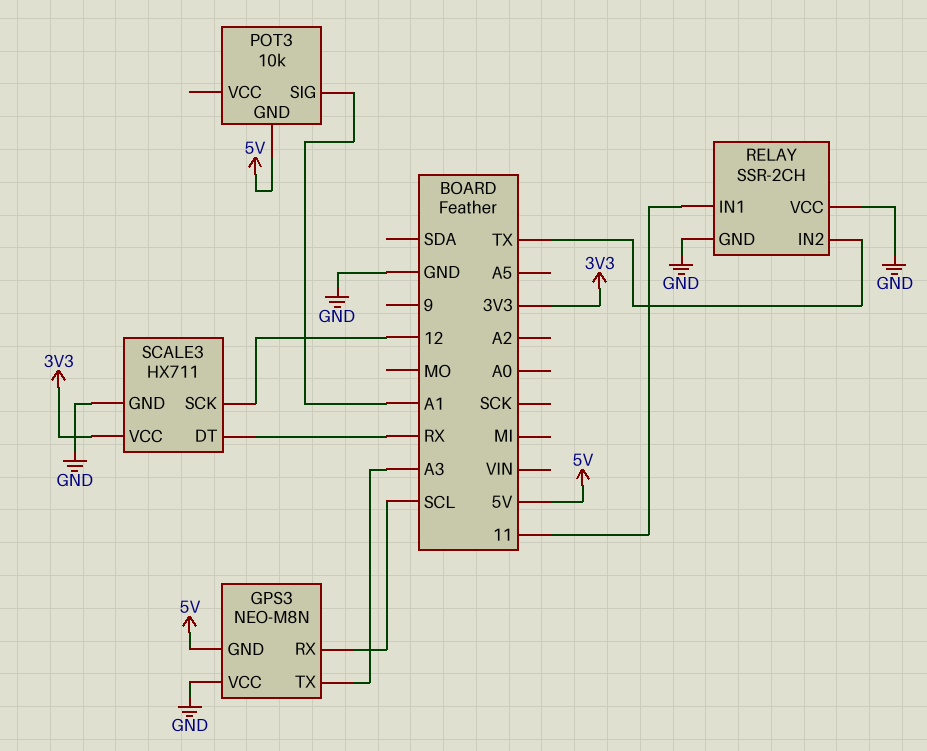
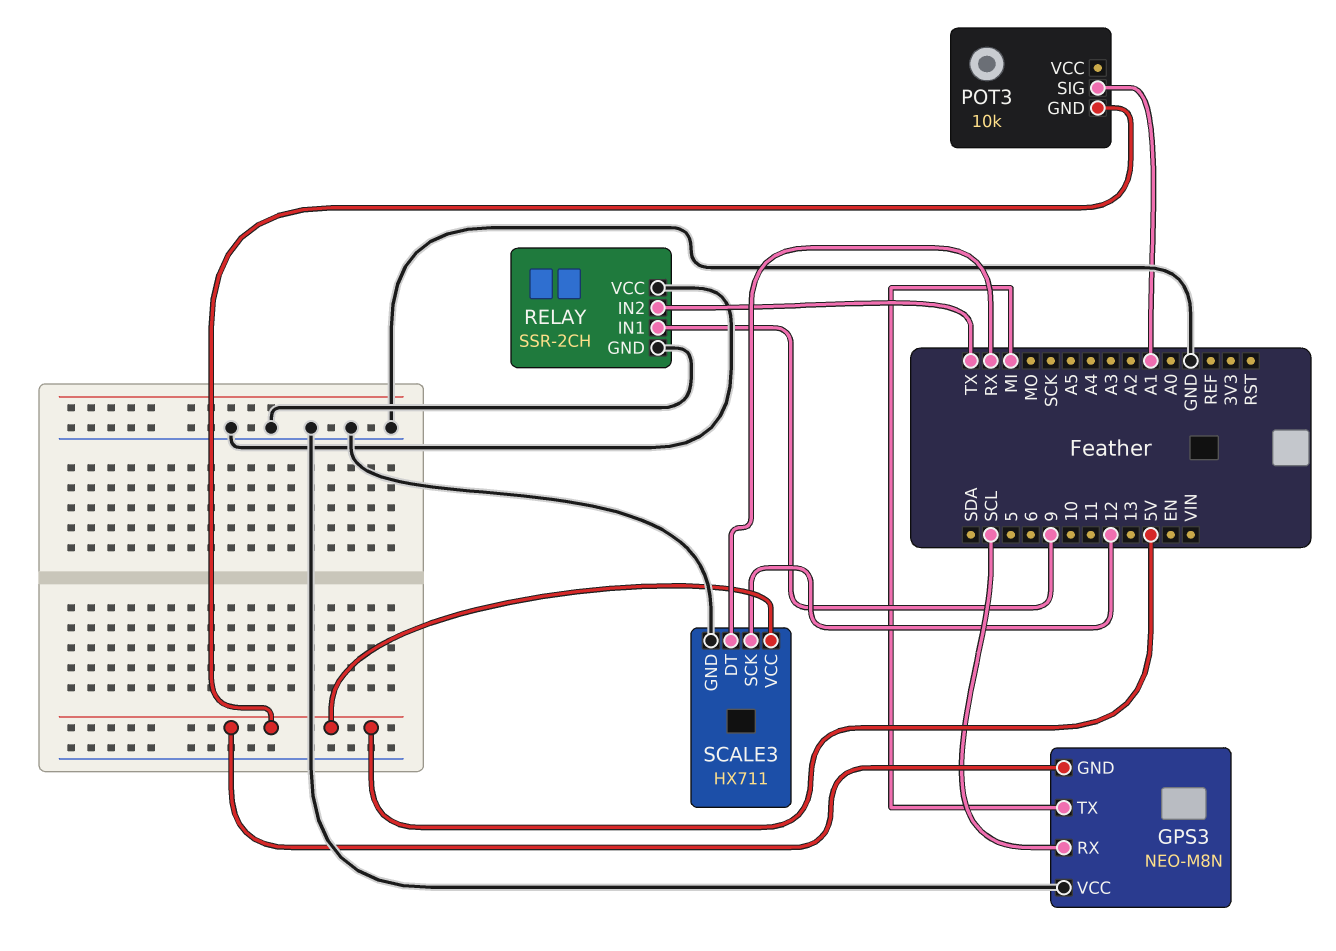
GPS3 pin TX: A3 -> MI
RELAY pin IN1: 11 -> 9
SCALE3 pin VCC: 3V3 -> 5V

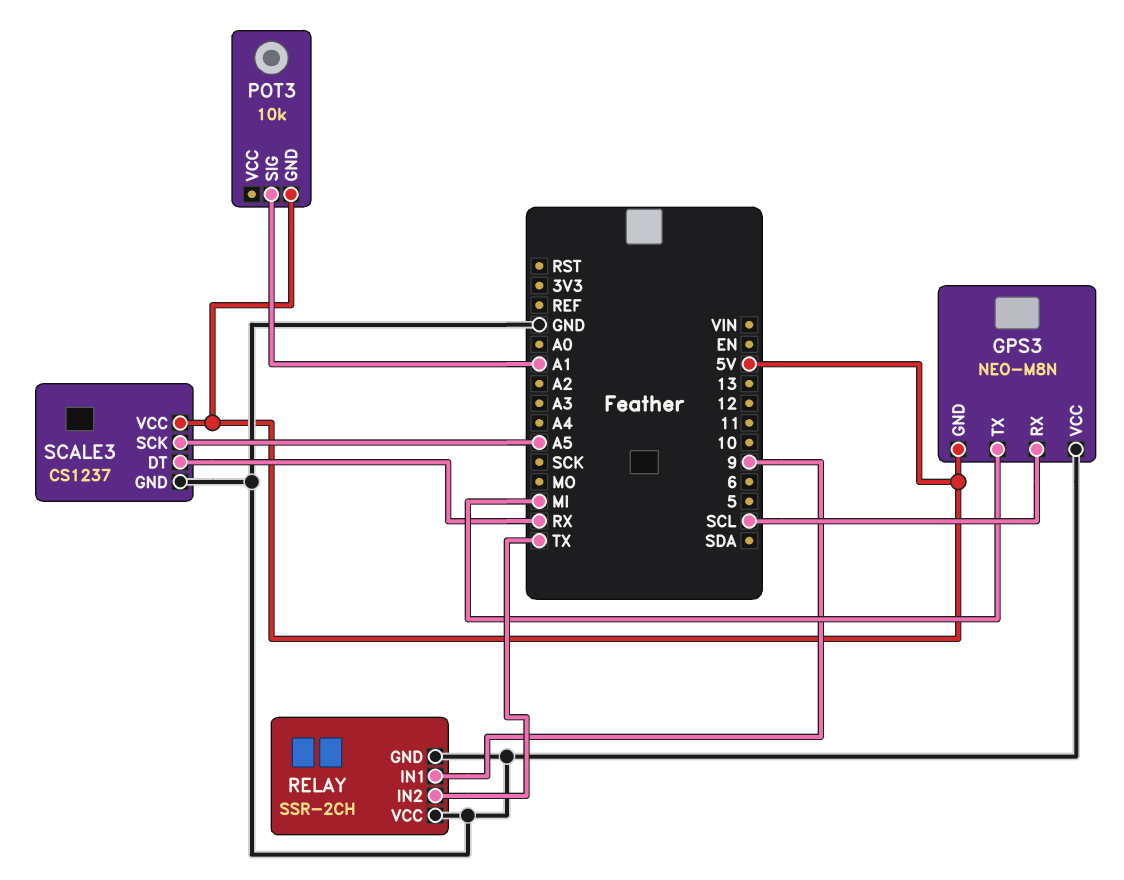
SCALE3: HX711 -> CS1237
SCALE3 pin SCK: 12 -> A5

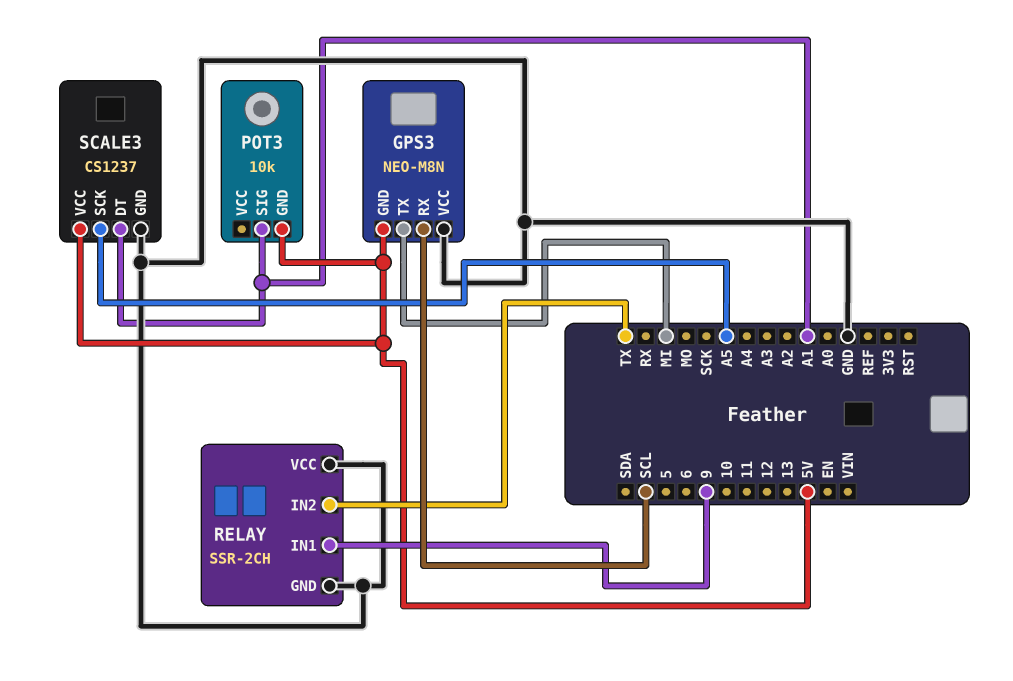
SCALE3 pin DT: RX -> A1

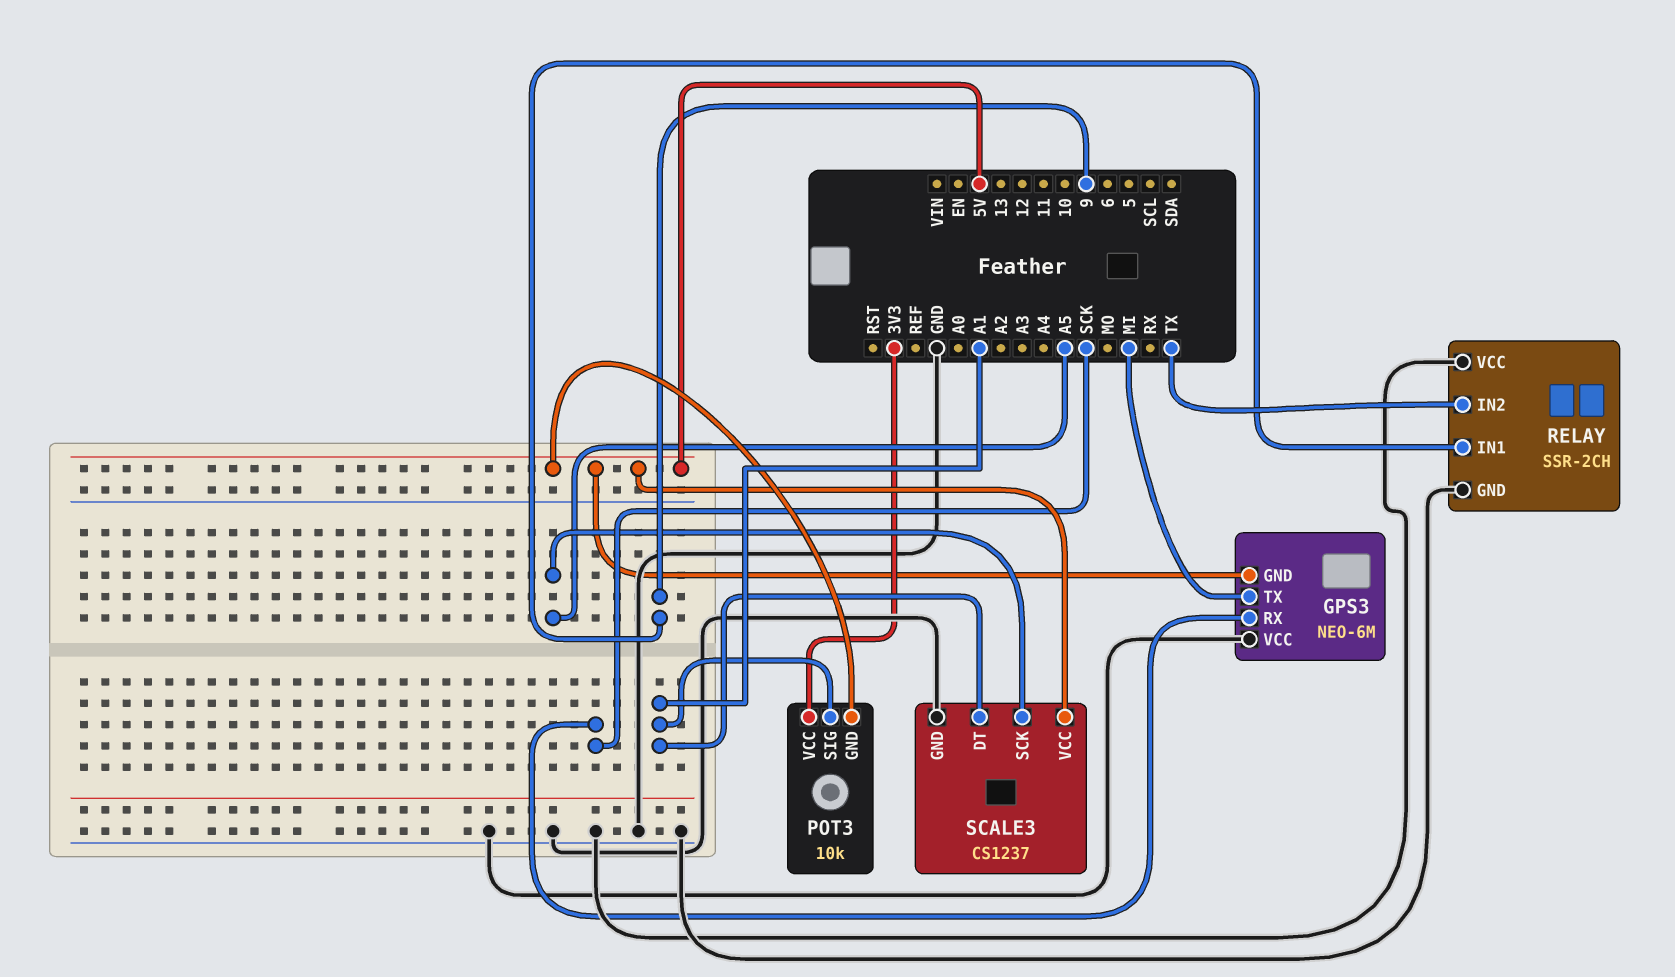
GPS3: NEO-M8N -> NEO-6M
GPS3 pin RX: SCL -> SCK
POT3 pin VCC: none -> 3V3

